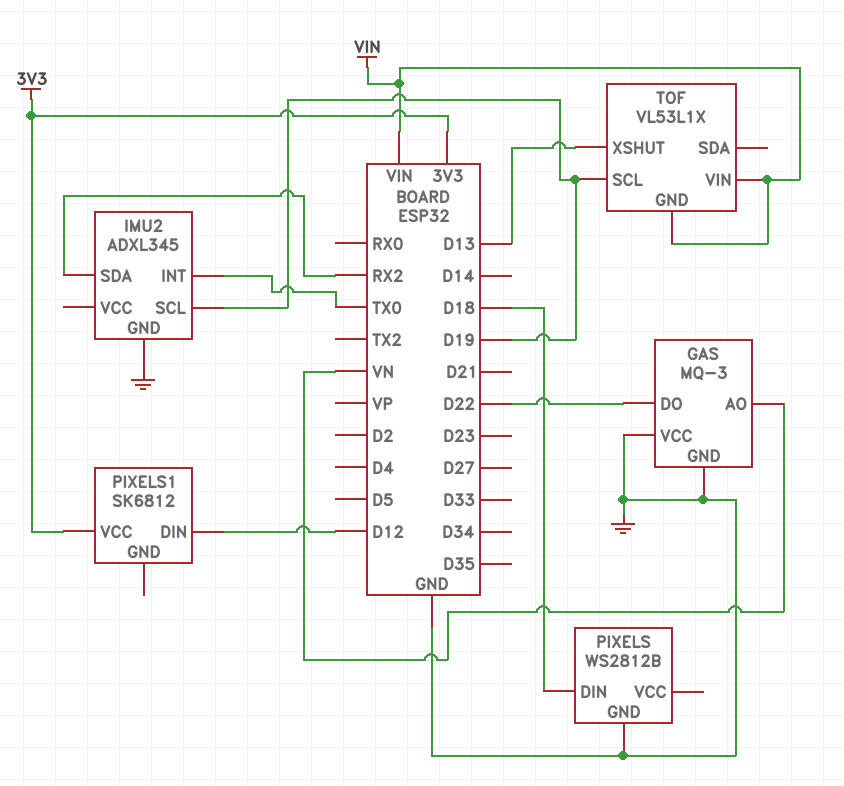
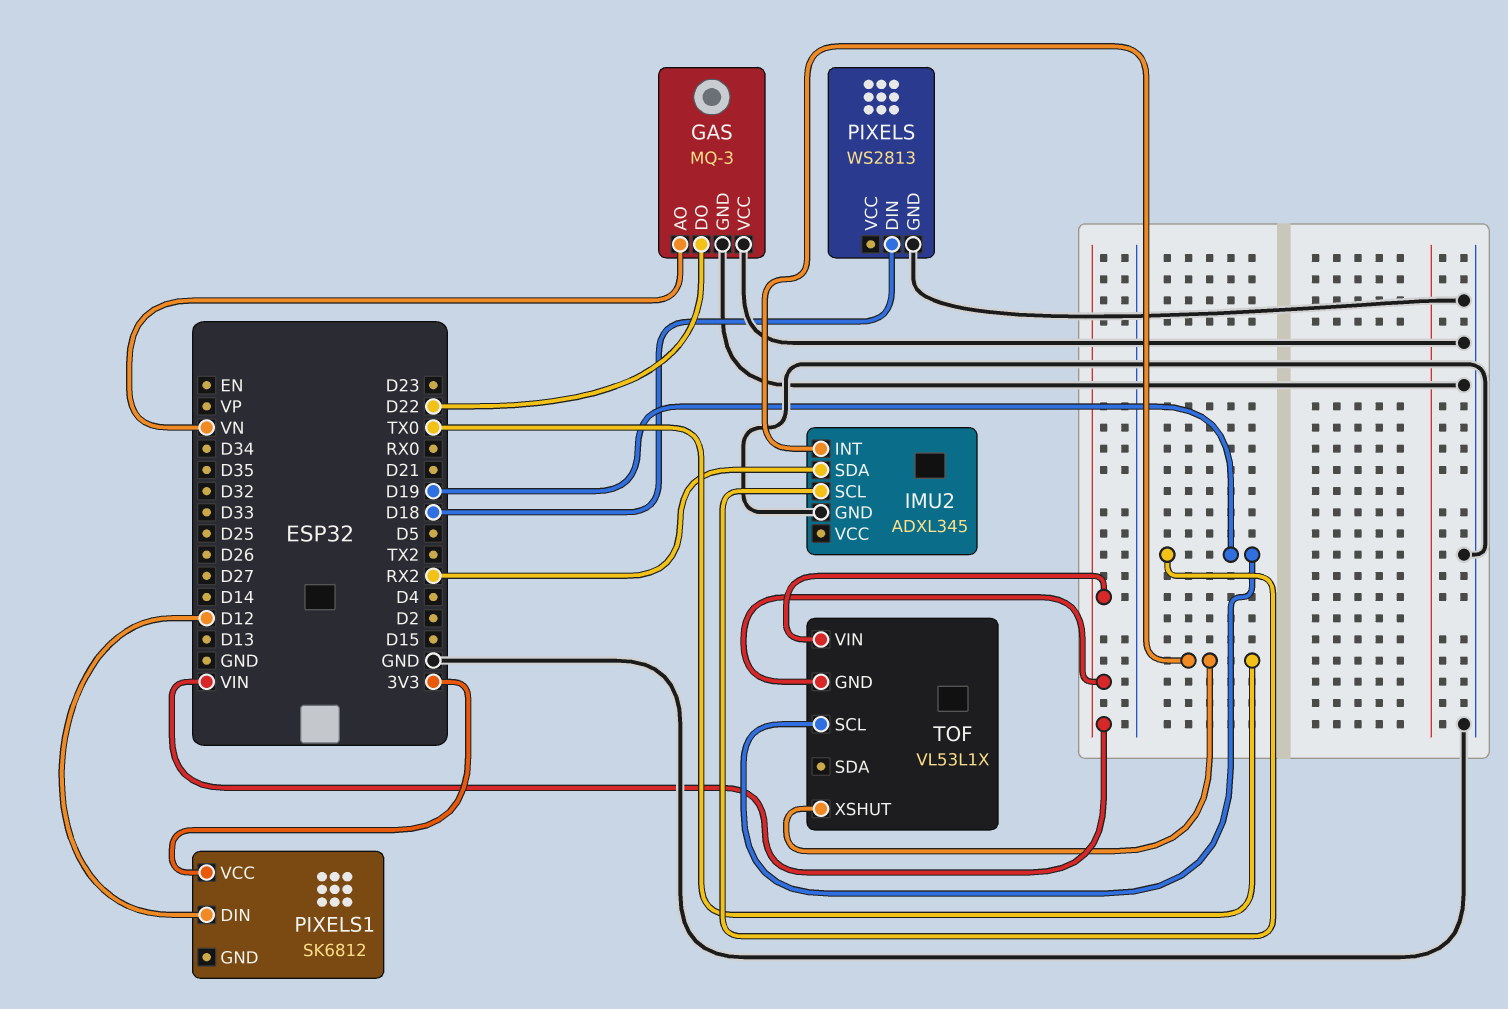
PIXELS: WS2812B -> WS2813
TOF pin XSHUT: D13 -> TX0

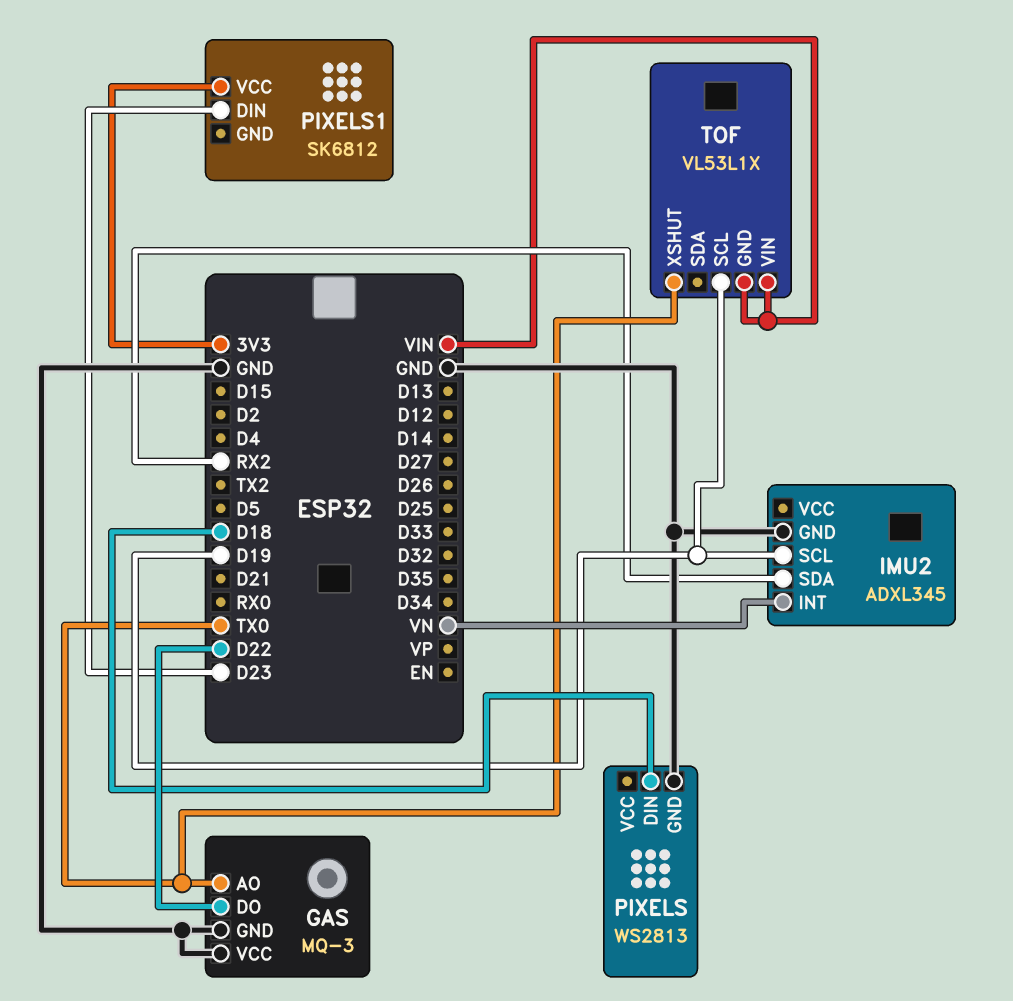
GAS pin AO: VN -> TX0
IMU2 pin INT: TX0 -> VN
PIXELS1 pin DIN: D12 -> D23

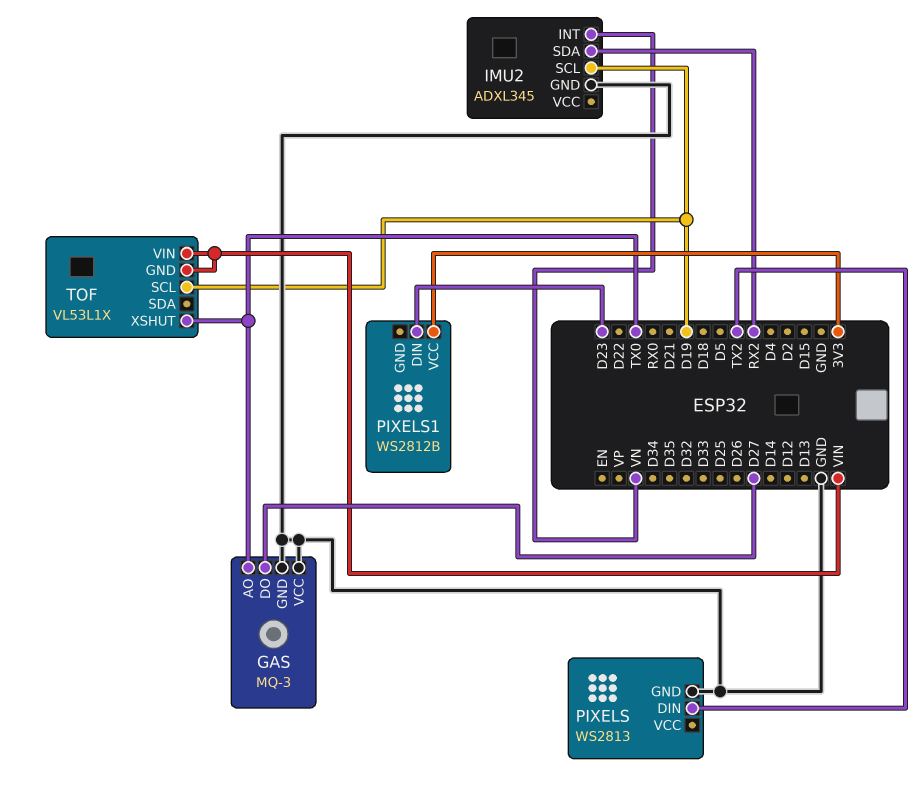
GAS pin DO: D22 -> D27
PIXELS pin DIN: D18 -> TX2
PIXELS1: SK6812 -> WS2812B

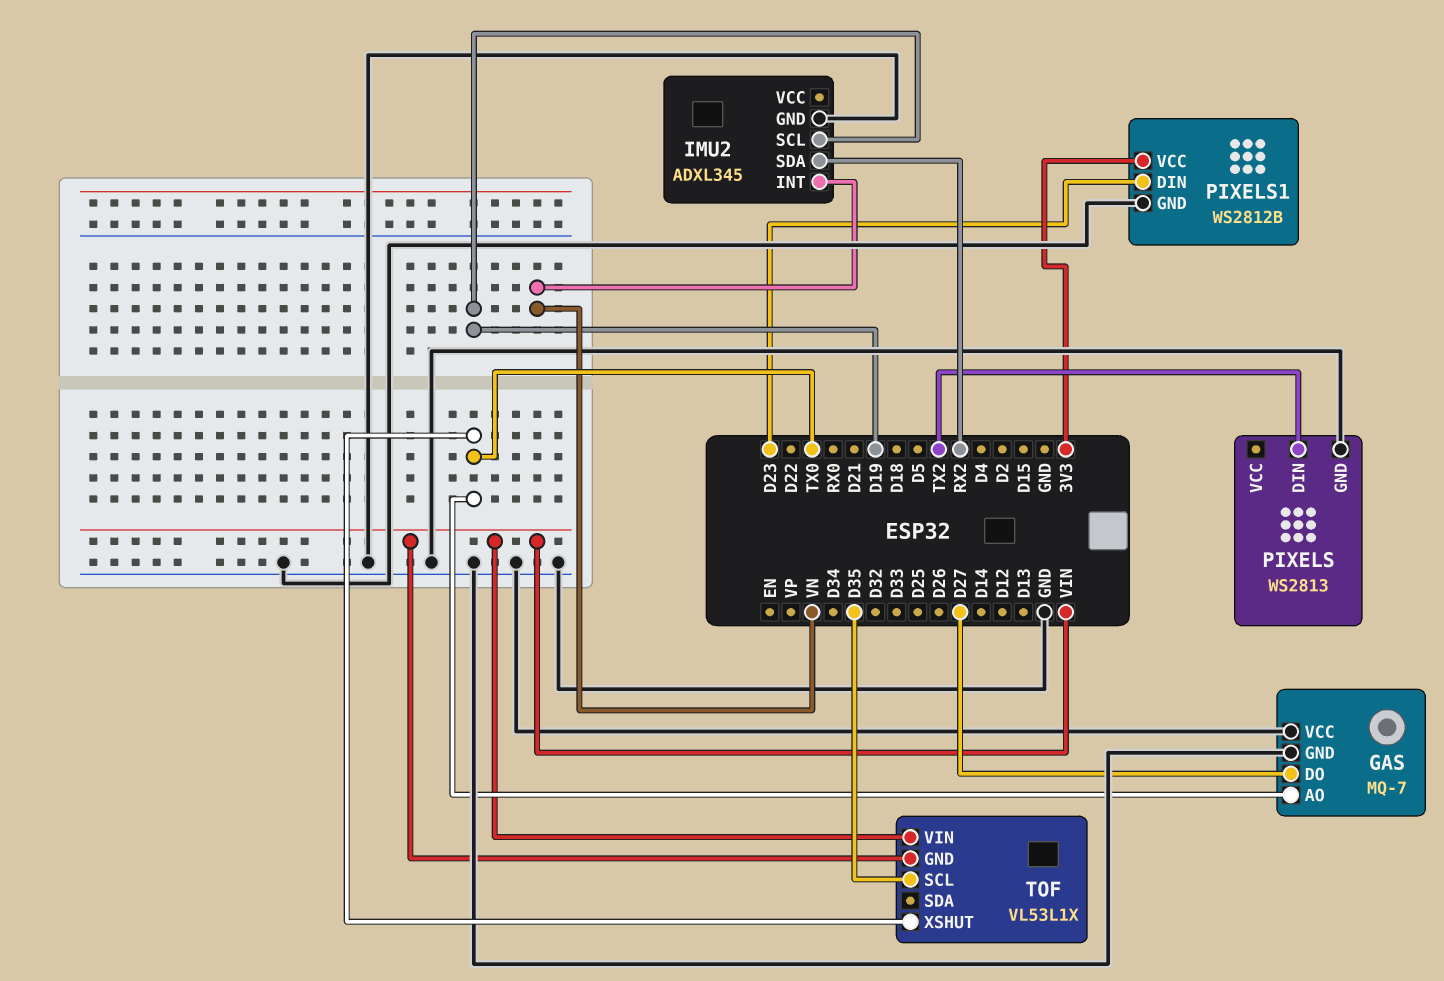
GAS: MQ-3 -> MQ-7
PIXELS1 pin GND: none -> GND
TOF pin SCL: D19 -> D35

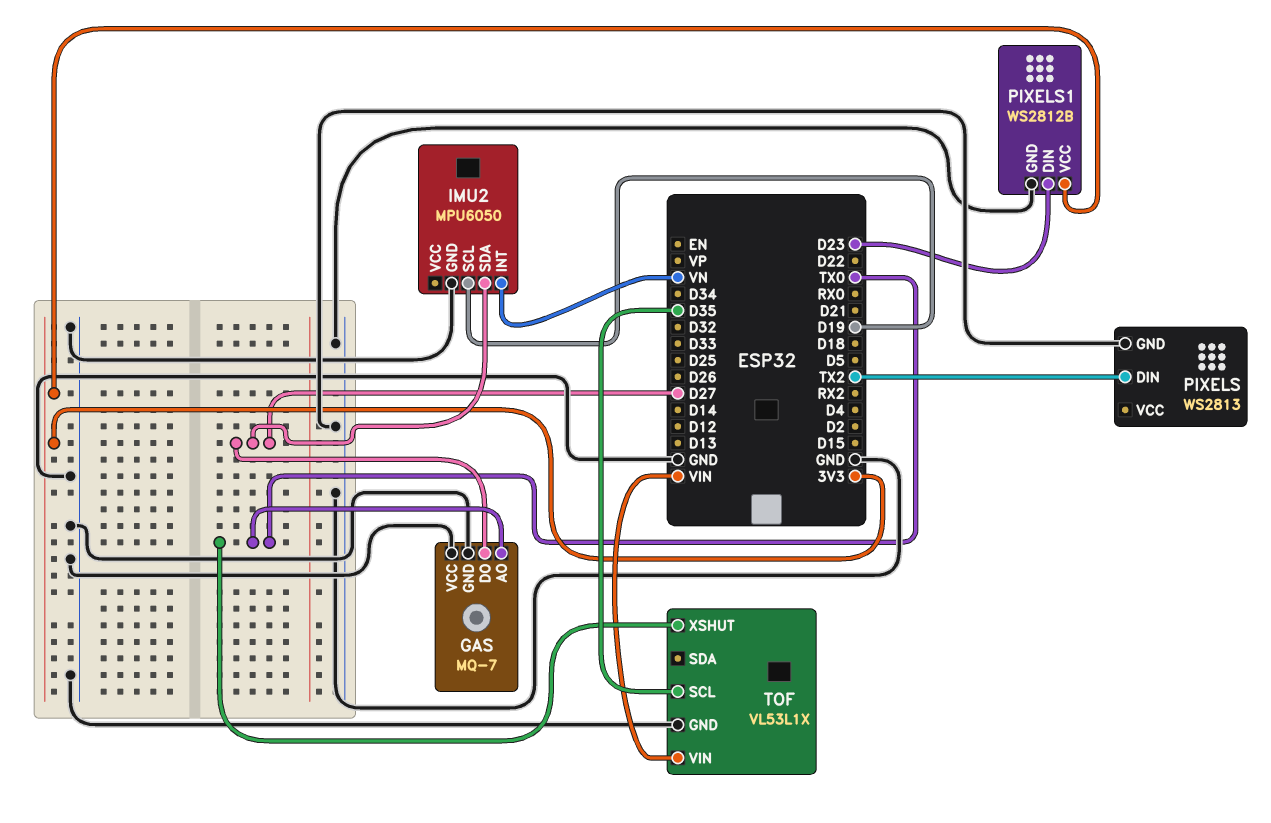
IMU2: ADXL345 -> MPU6050
IMU2 pin SDA: RX2 -> D27
TOF pin GND: VIN -> GND

